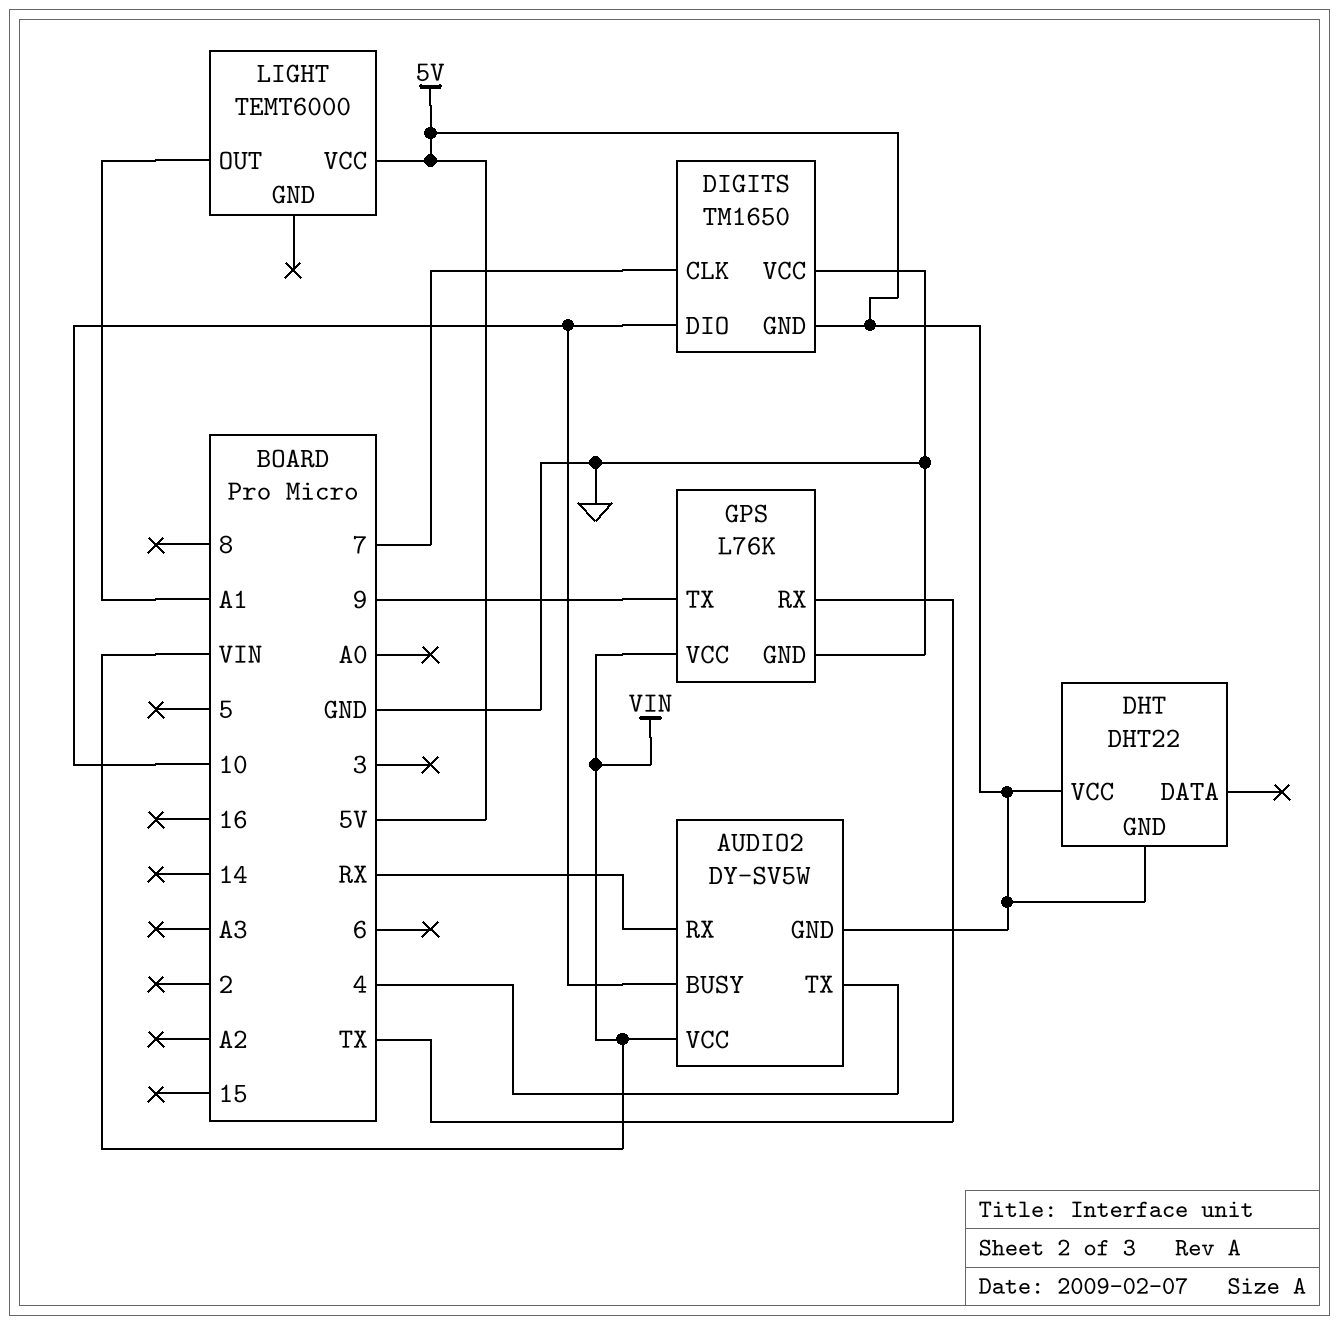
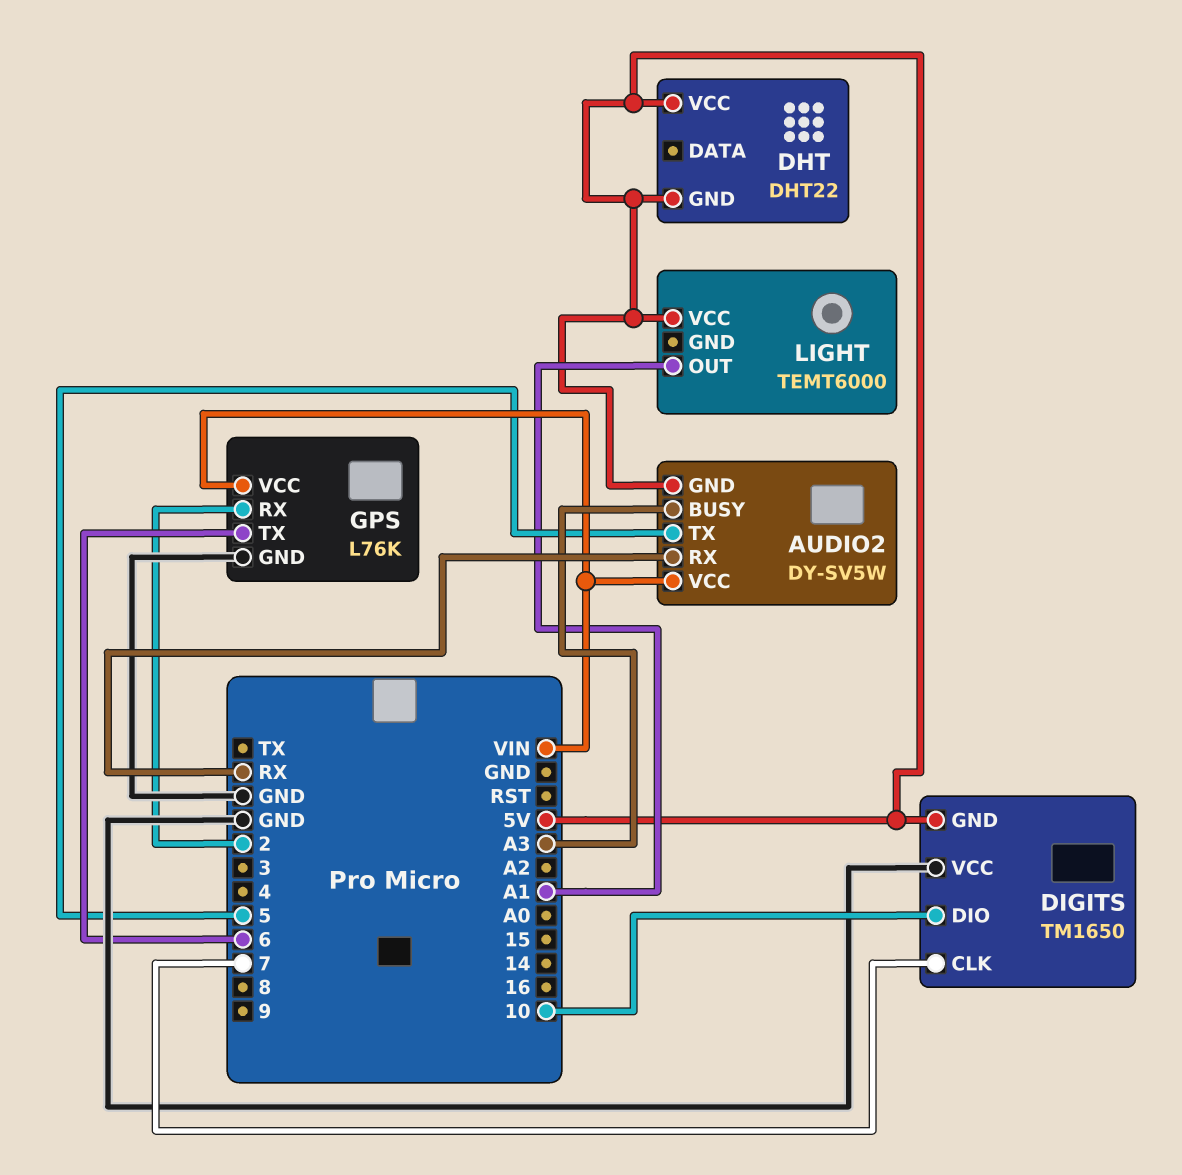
AUDIO2 pin BUSY: 10 -> A3
AUDIO2 pin TX: 4 -> 5
GPS pin RX: TX -> 2
GPS pin TX: 9 -> 6

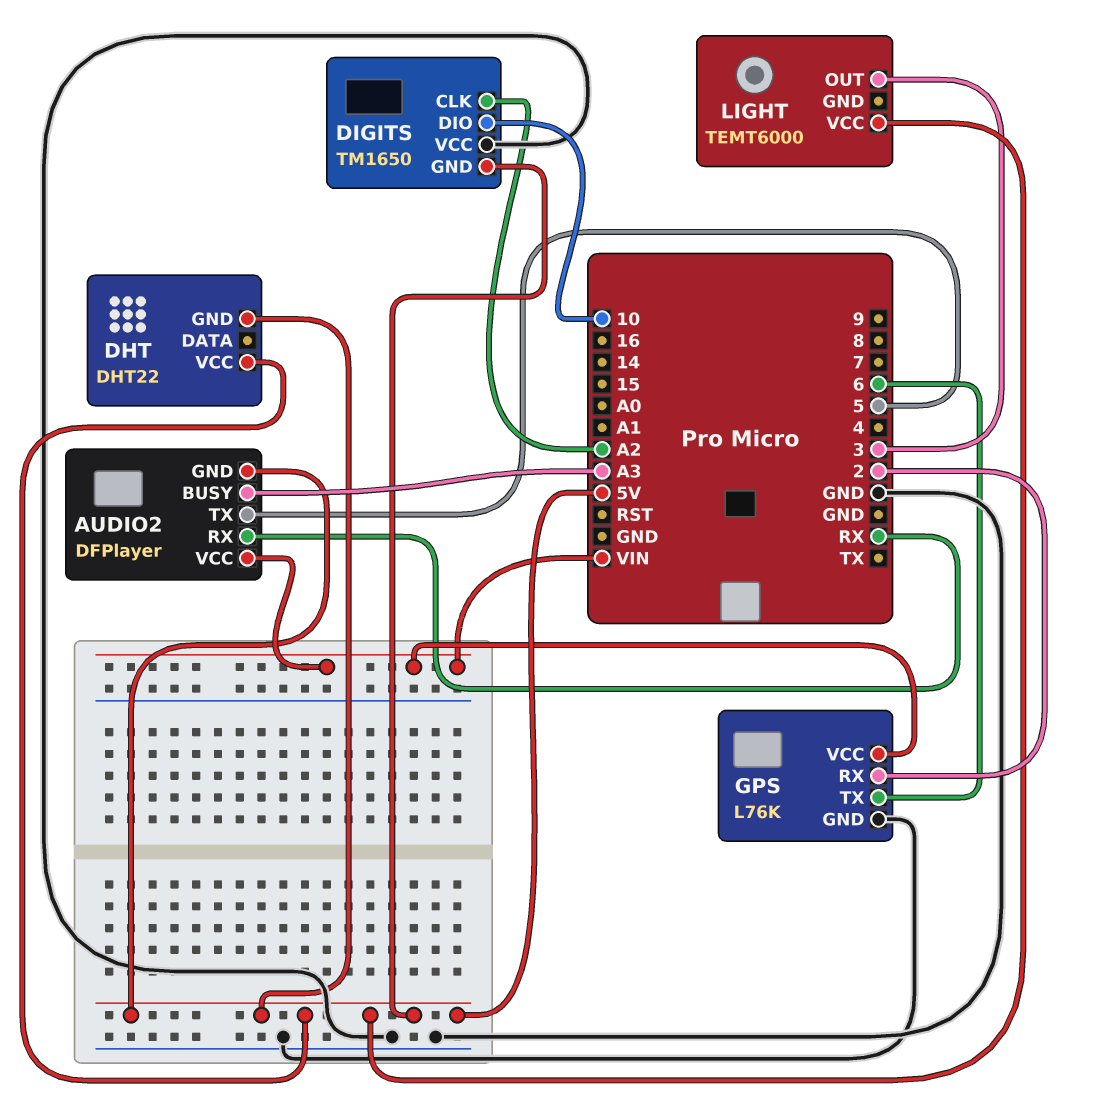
AUDIO2: DY-SV5W -> DFPlayer
DIGITS pin CLK: 7 -> A2
LIGHT pin OUT: A1 -> 3

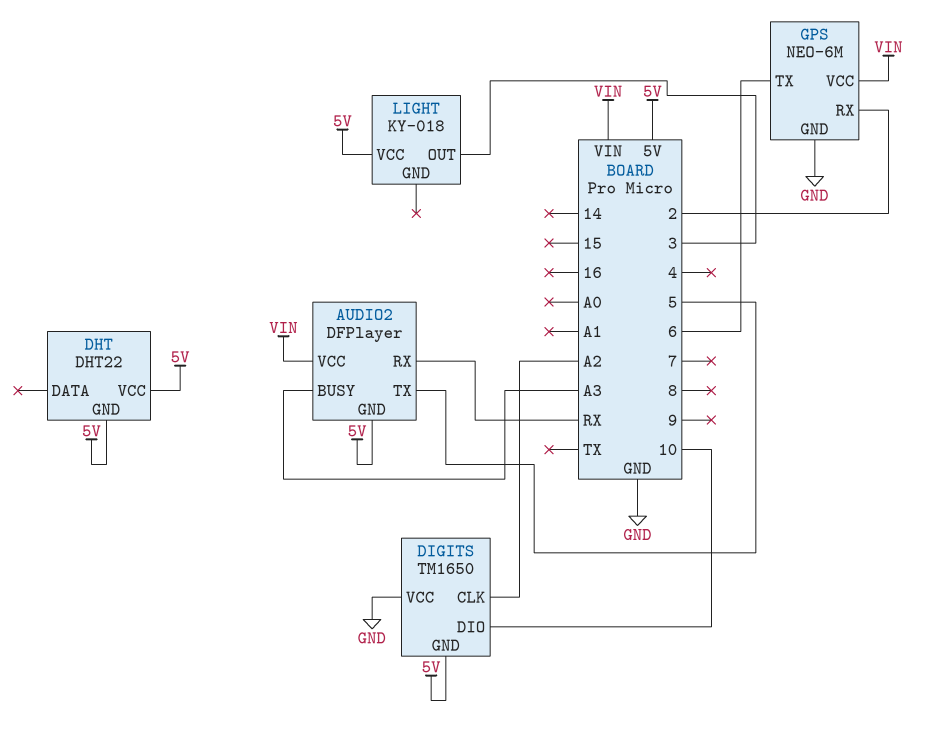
GPS: L76K -> NEO-6M
LIGHT: TEMT6000 -> KY-018

